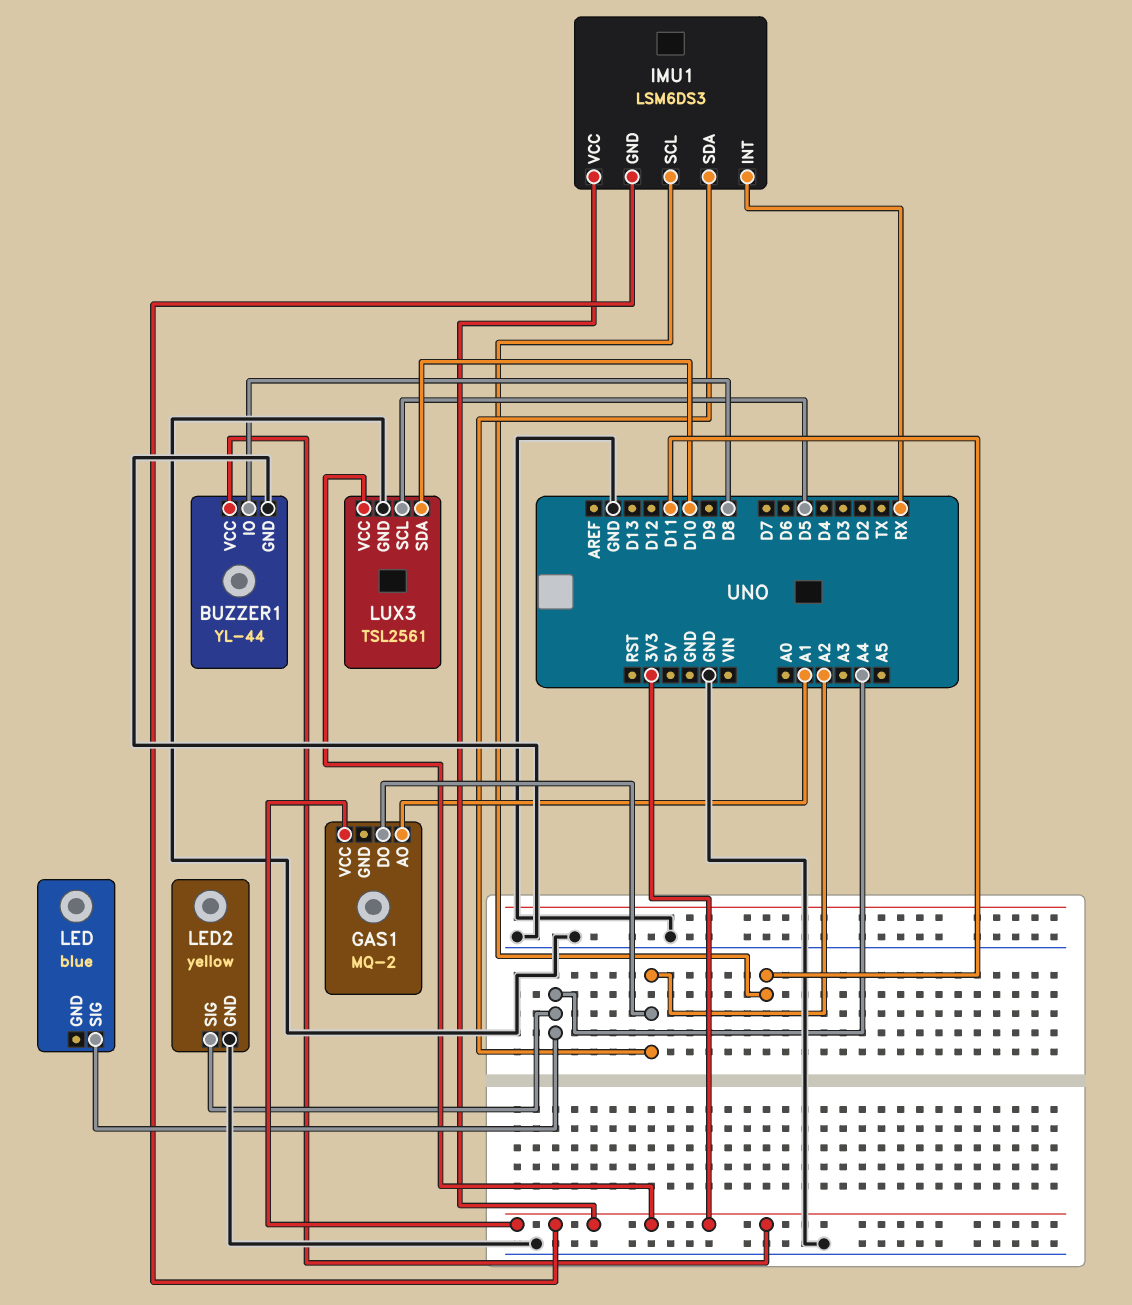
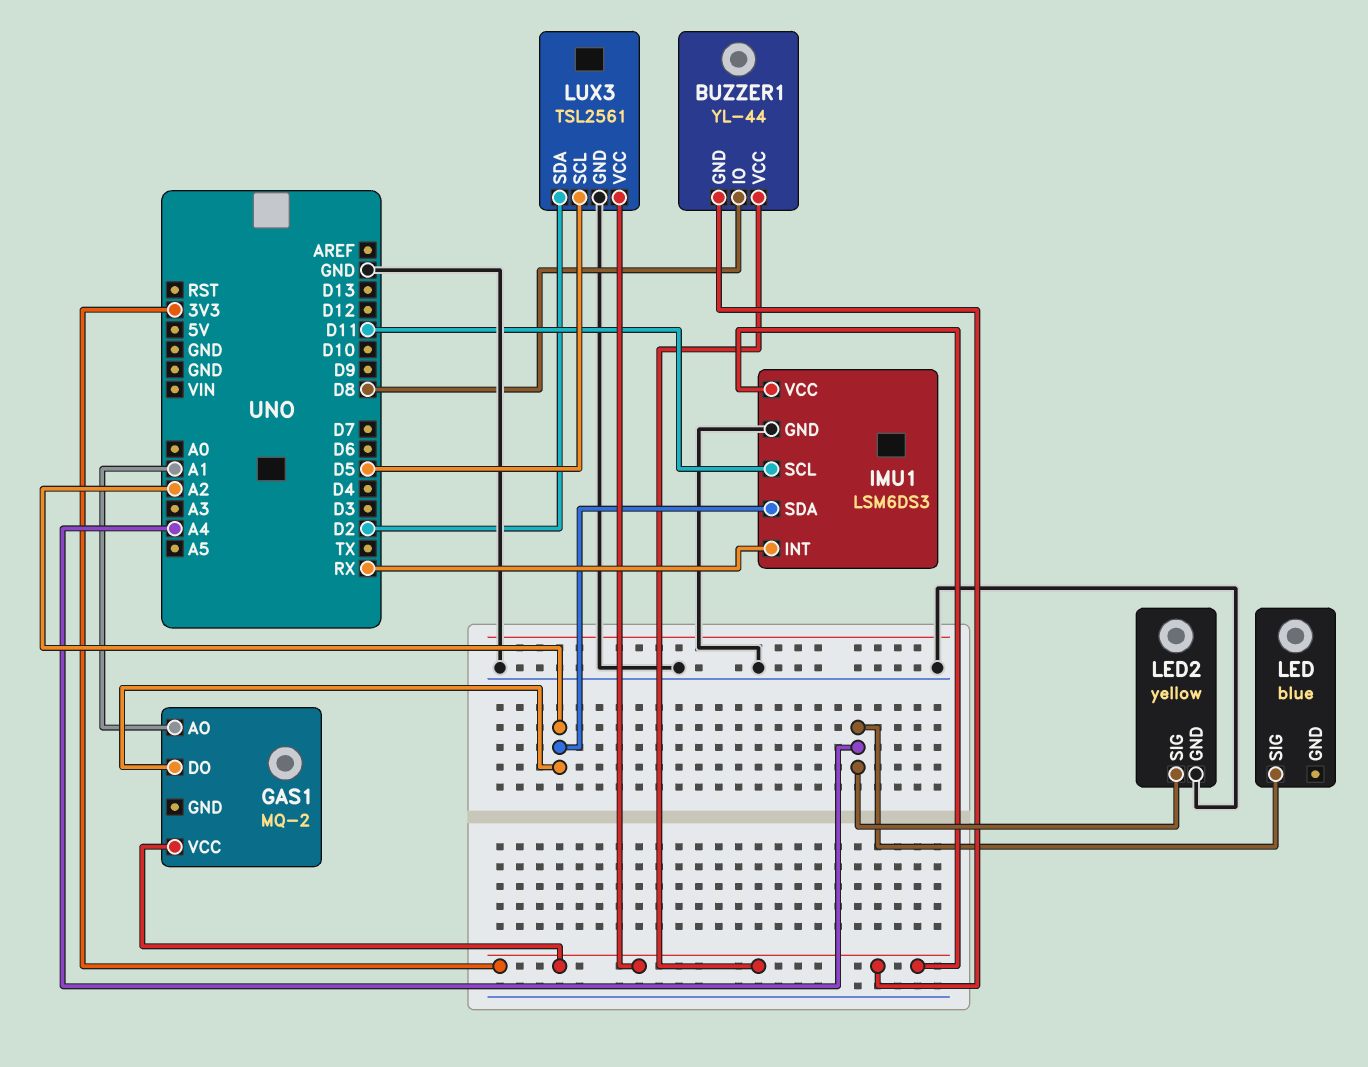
BUZZER1 pin GND: GND -> 3V3
IMU1 pin GND: 3V3 -> GND
LUX3 pin SDA: D10 -> D2

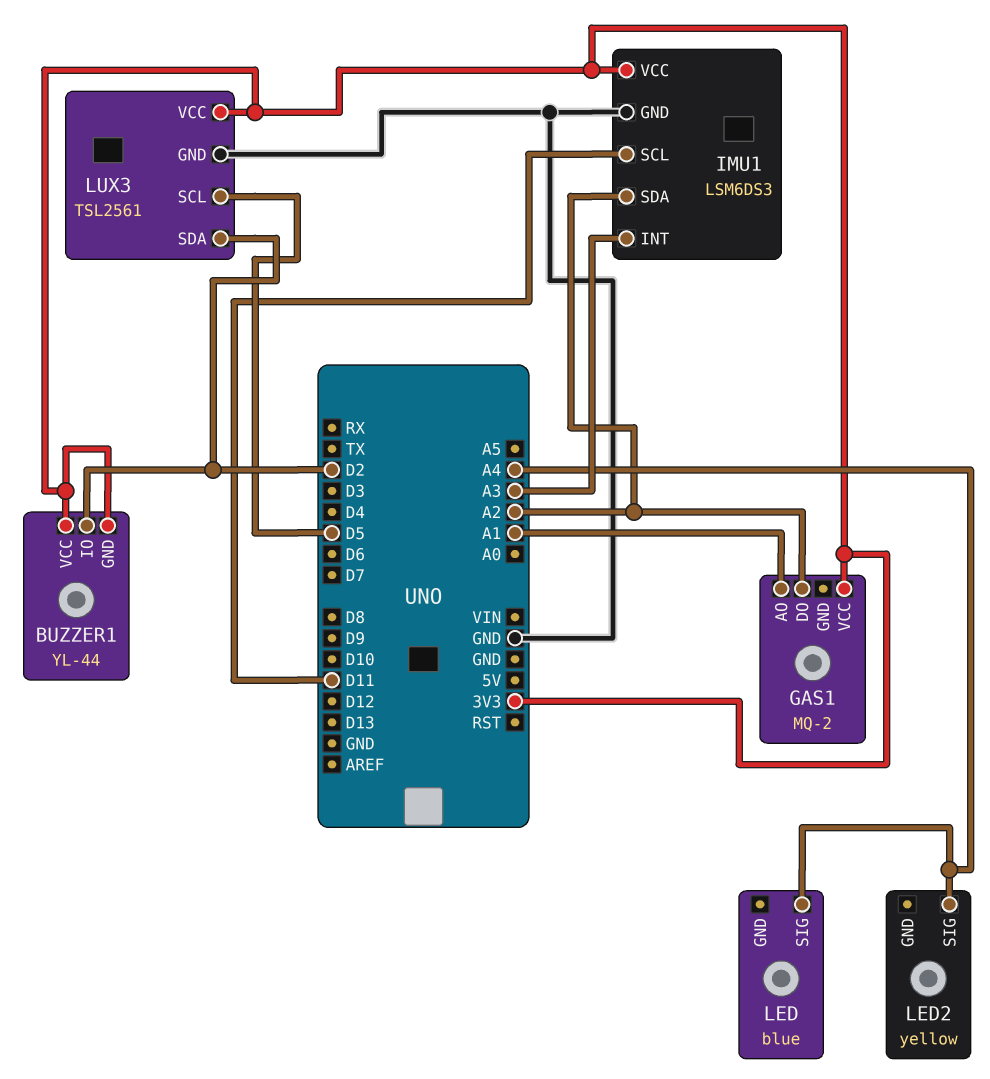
BUZZER1 pin IO: D8 -> D2
IMU1 pin INT: RX -> A3
LED2 pin GND: GND -> none

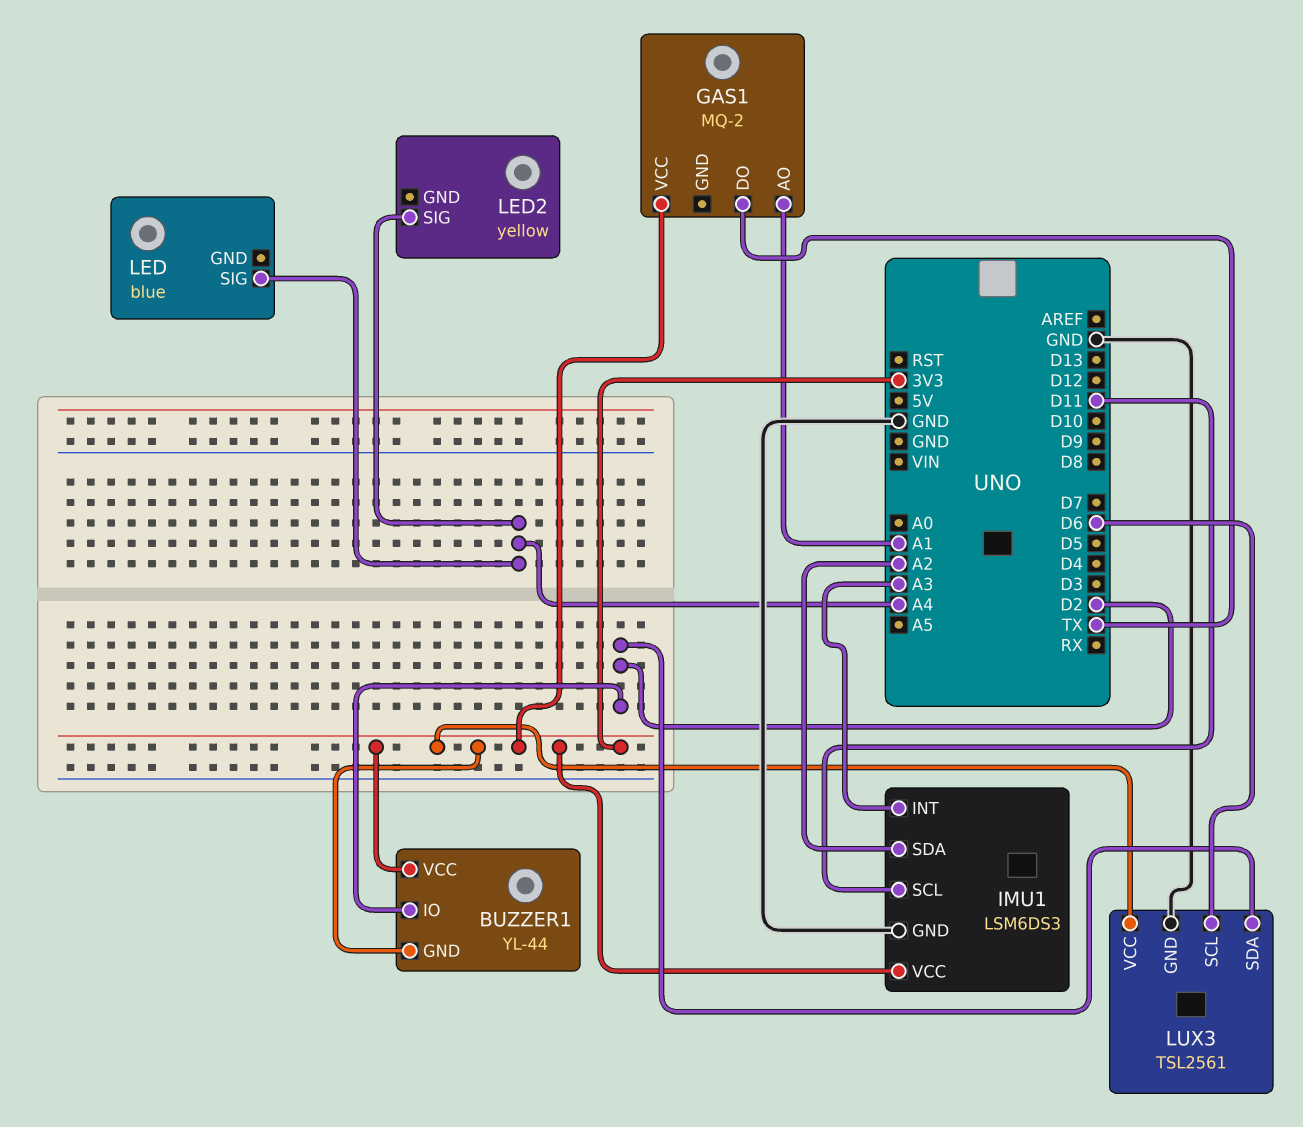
GAS1 pin DO: A2 -> TX
LUX3 pin SCL: D5 -> D6

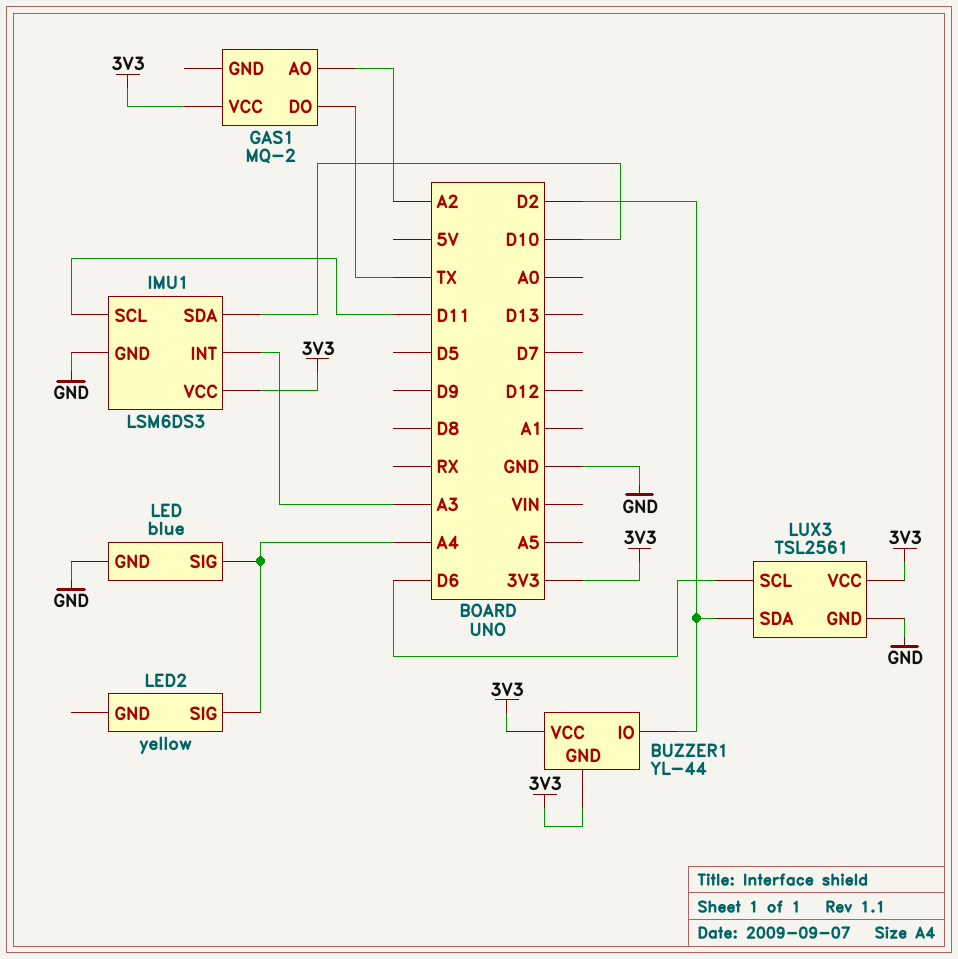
GAS1 pin AO: A1 -> A2
IMU1 pin SDA: A2 -> D10
LED pin GND: none -> GND

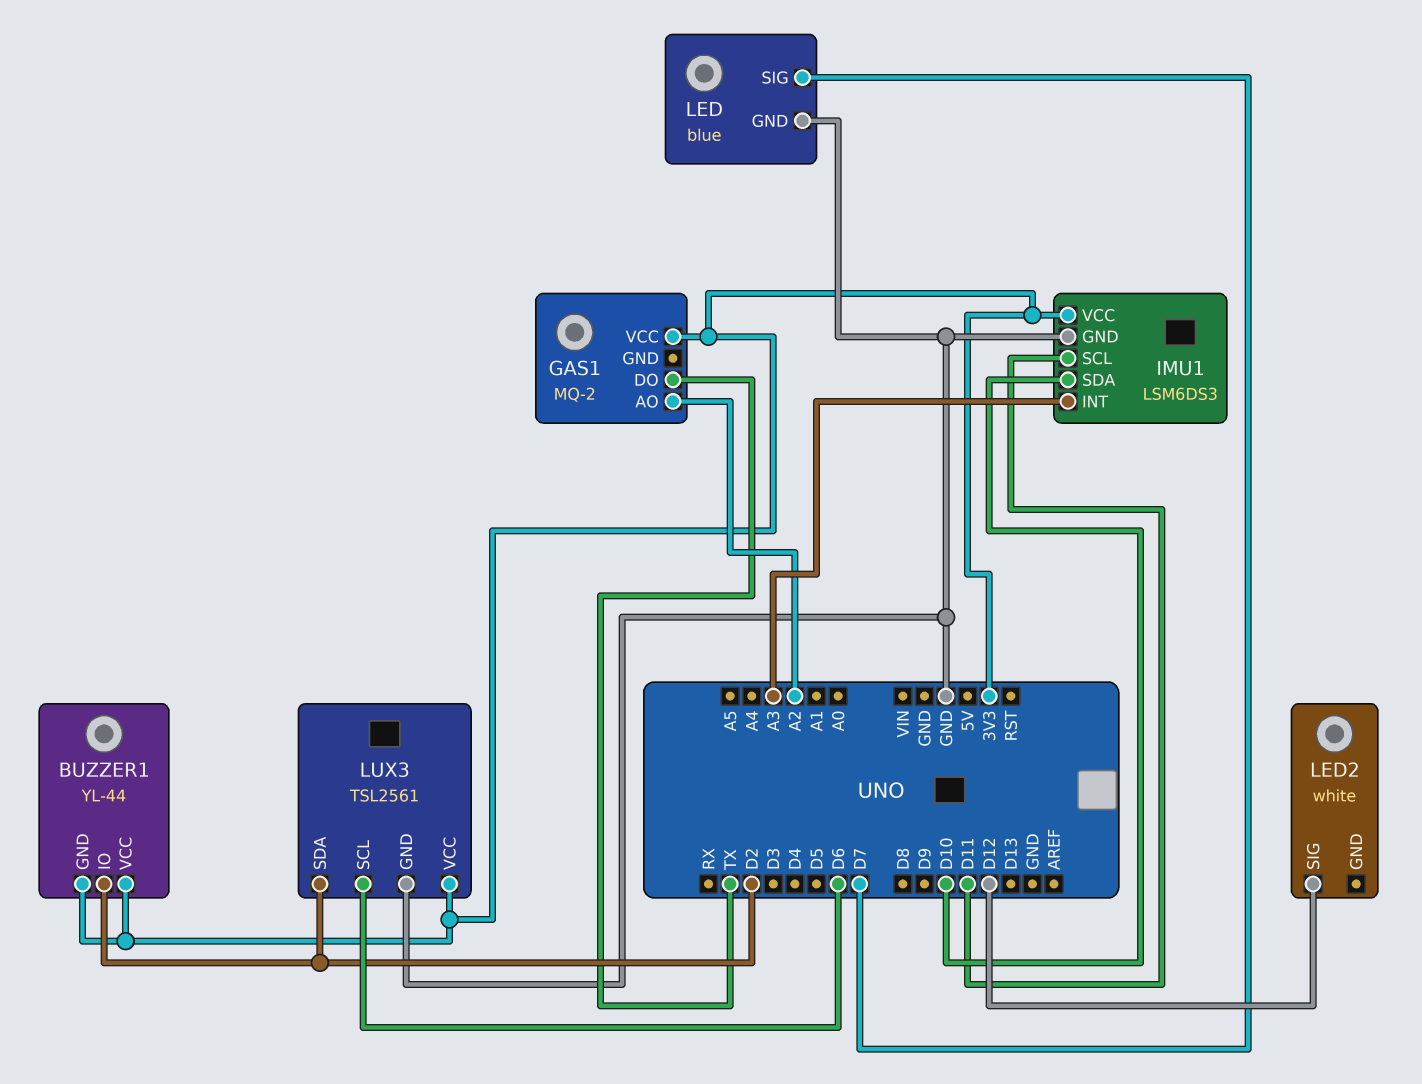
LED pin SIG: A4 -> D7
LED2: yellow -> white
LED2 pin SIG: A4 -> D12

